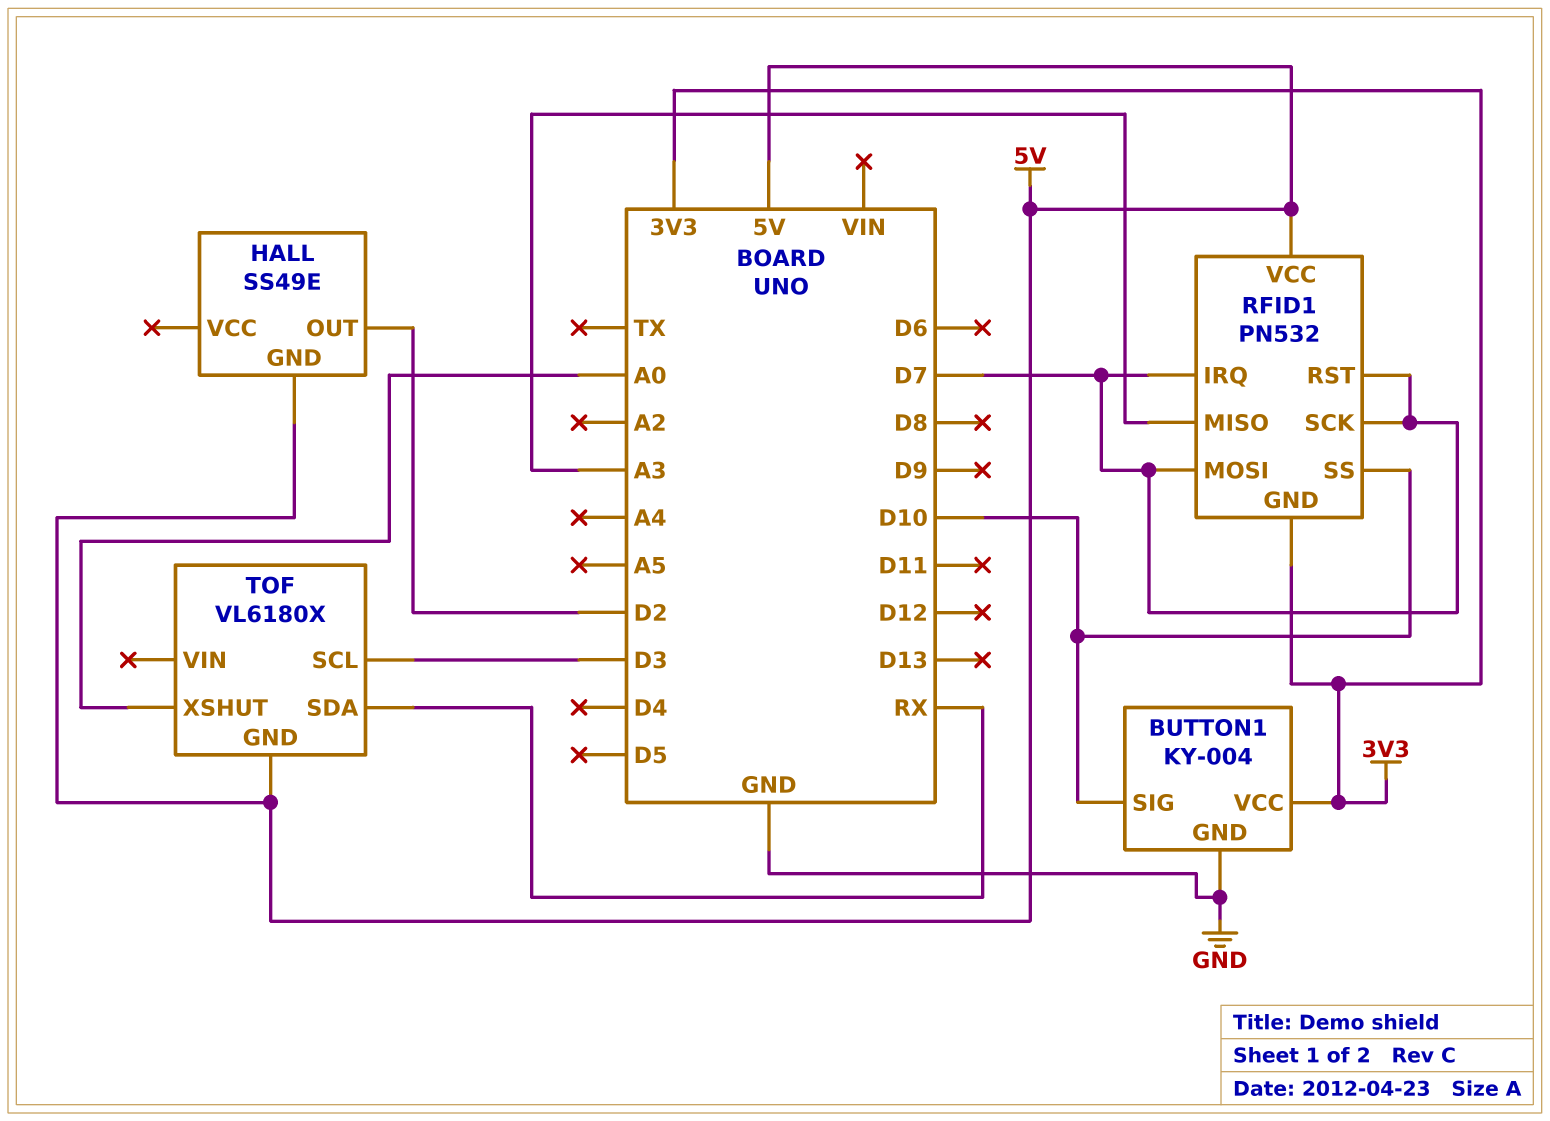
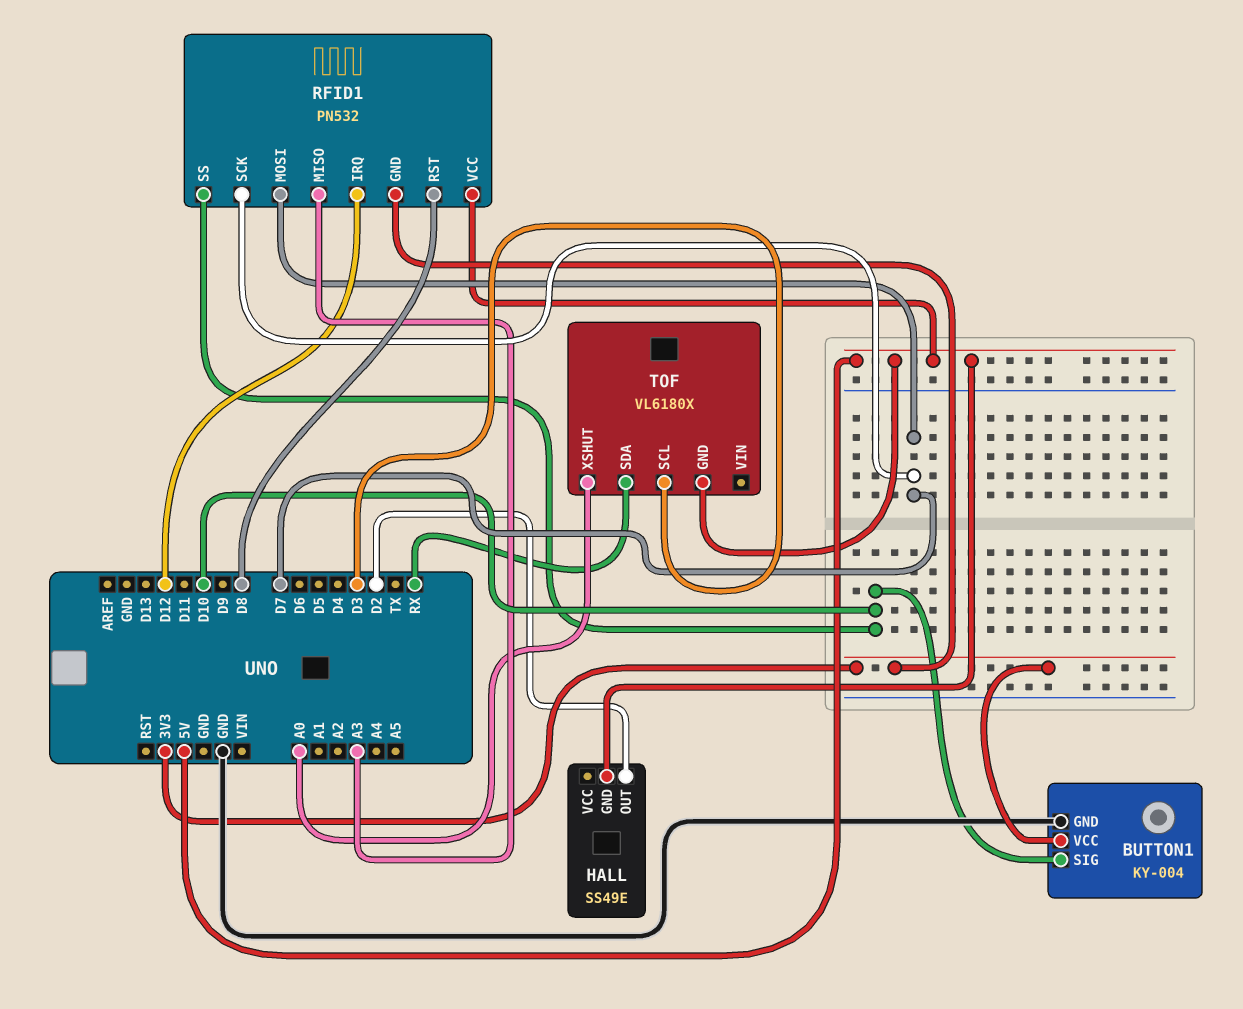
RFID1 pin IRQ: D7 -> D12
RFID1 pin RST: D7 -> D8

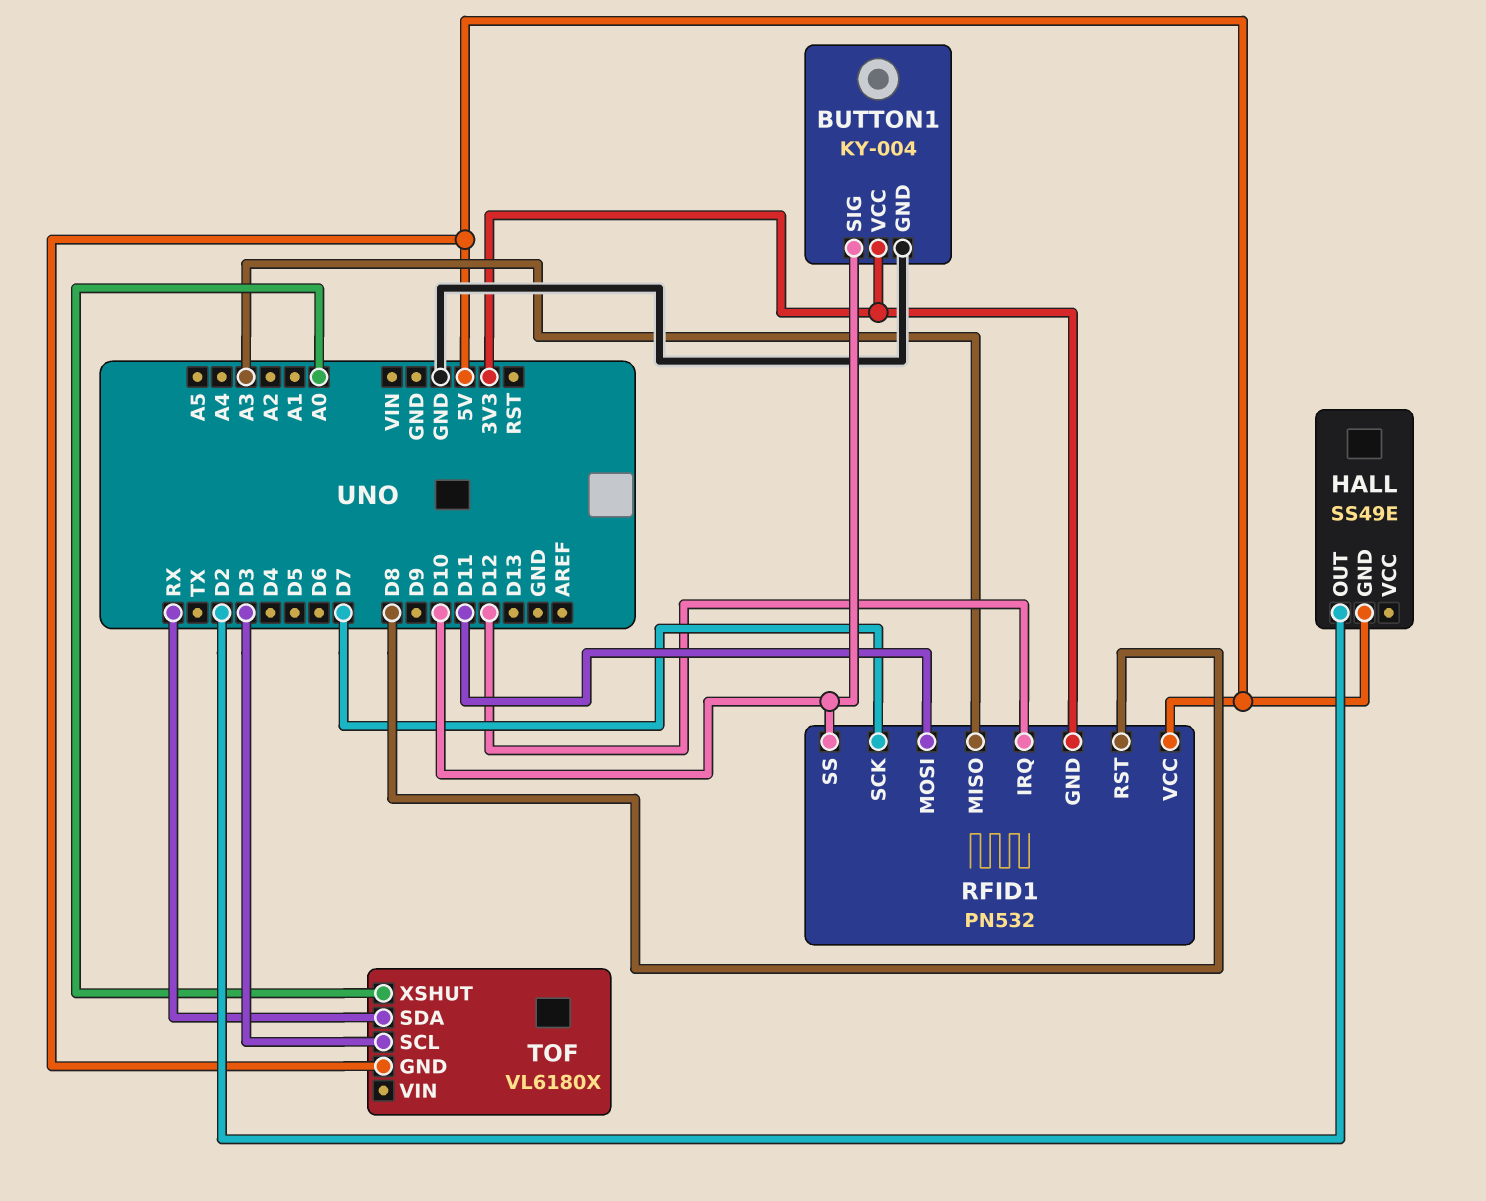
RFID1 pin MOSI: D7 -> D11

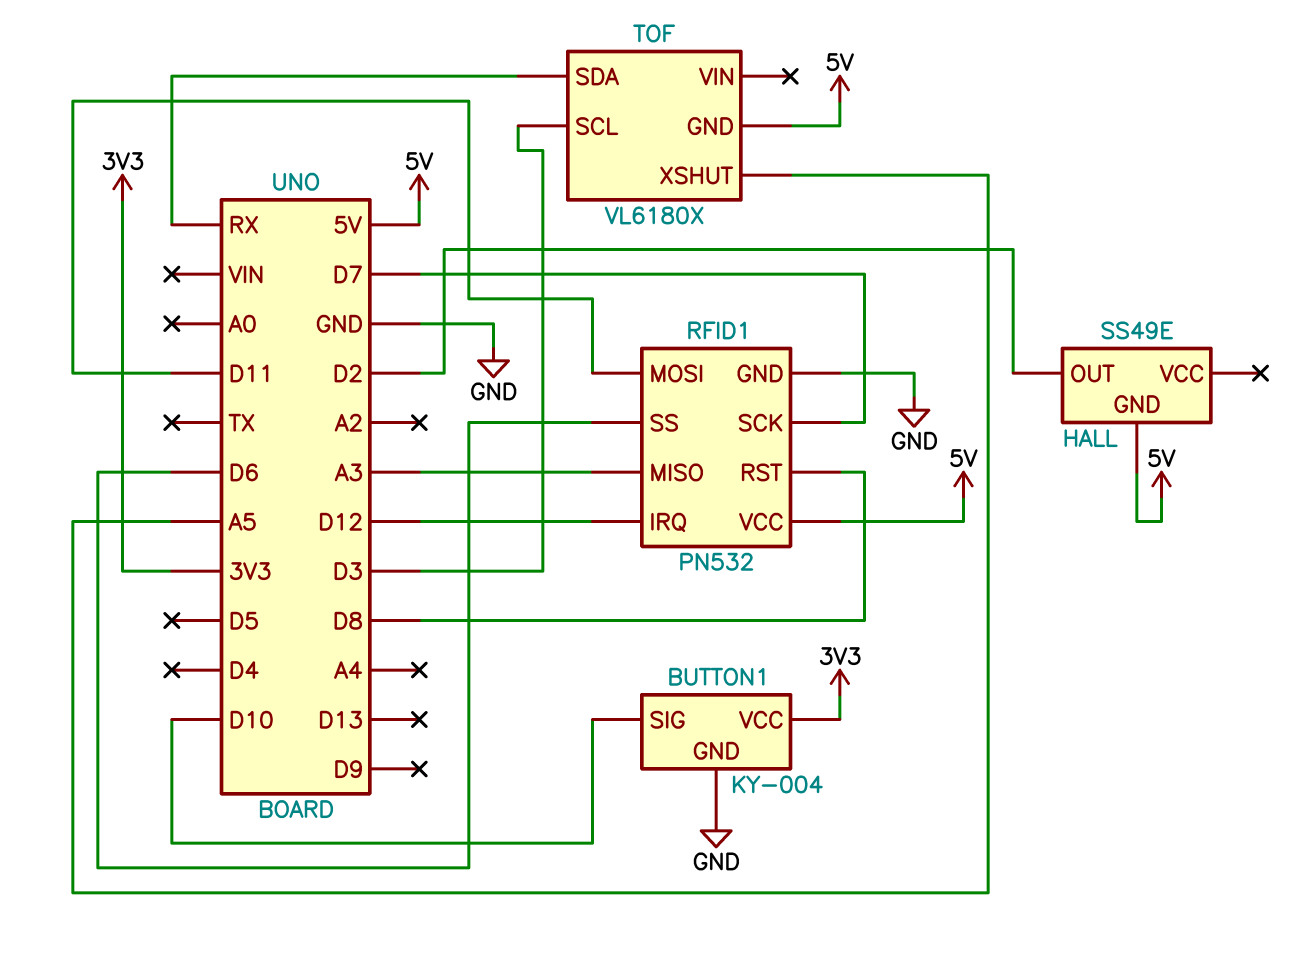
RFID1 pin GND: 3V3 -> GND
RFID1 pin SS: D10 -> D6
TOF pin XSHUT: A0 -> A5

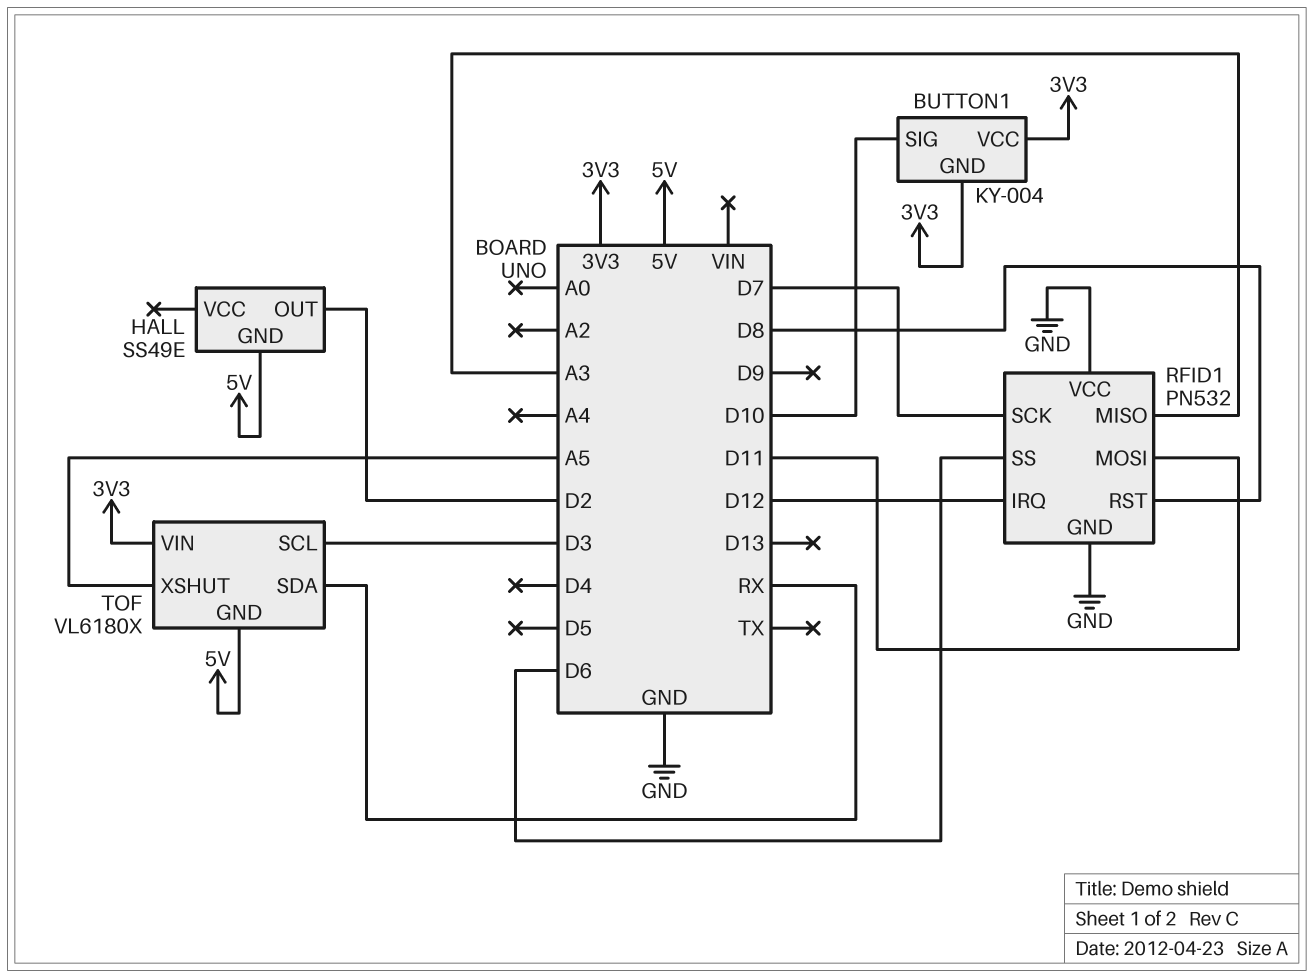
BUTTON1 pin GND: GND -> 3V3
RFID1 pin VCC: 5V -> GND
TOF pin VIN: none -> 3V3

